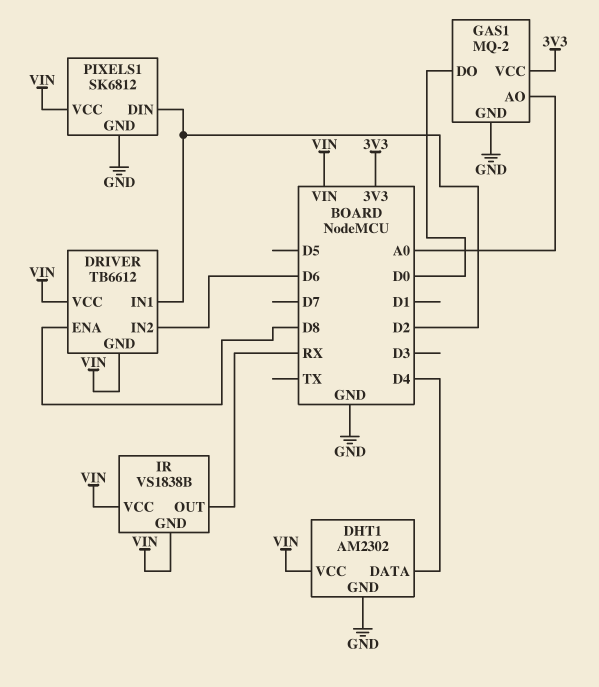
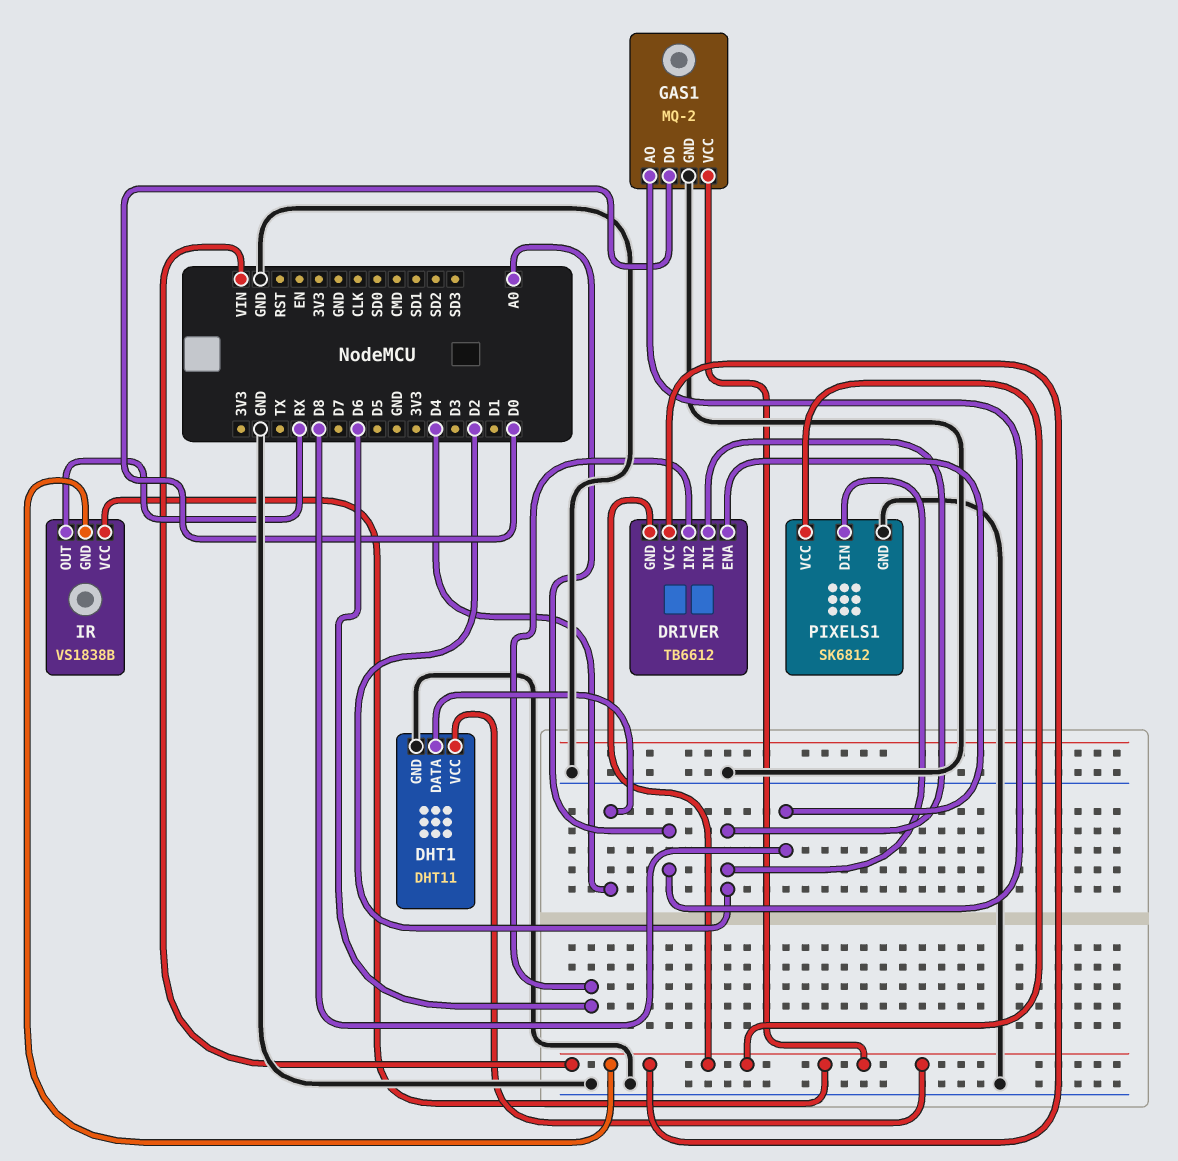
DHT1: AM2302 -> DHT11
GAS1 pin VCC: 3V3 -> VIN

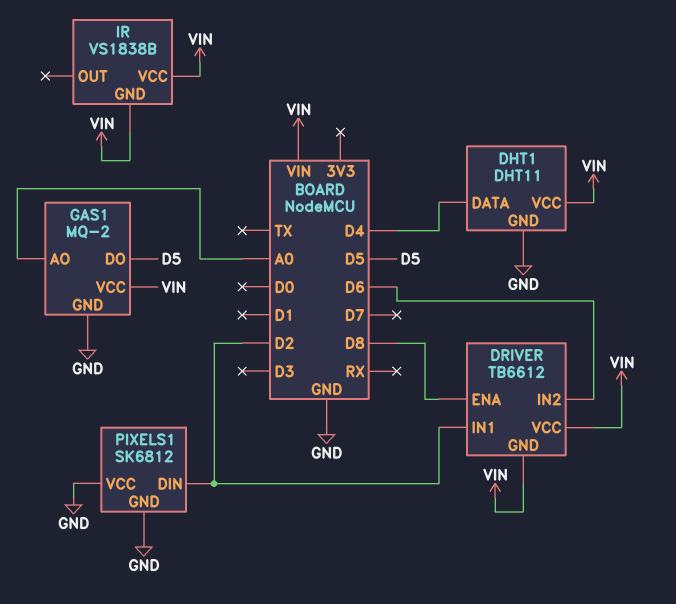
GAS1 pin DO: D0 -> D5
IR pin OUT: RX -> none
PIXELS1 pin VCC: VIN -> GND

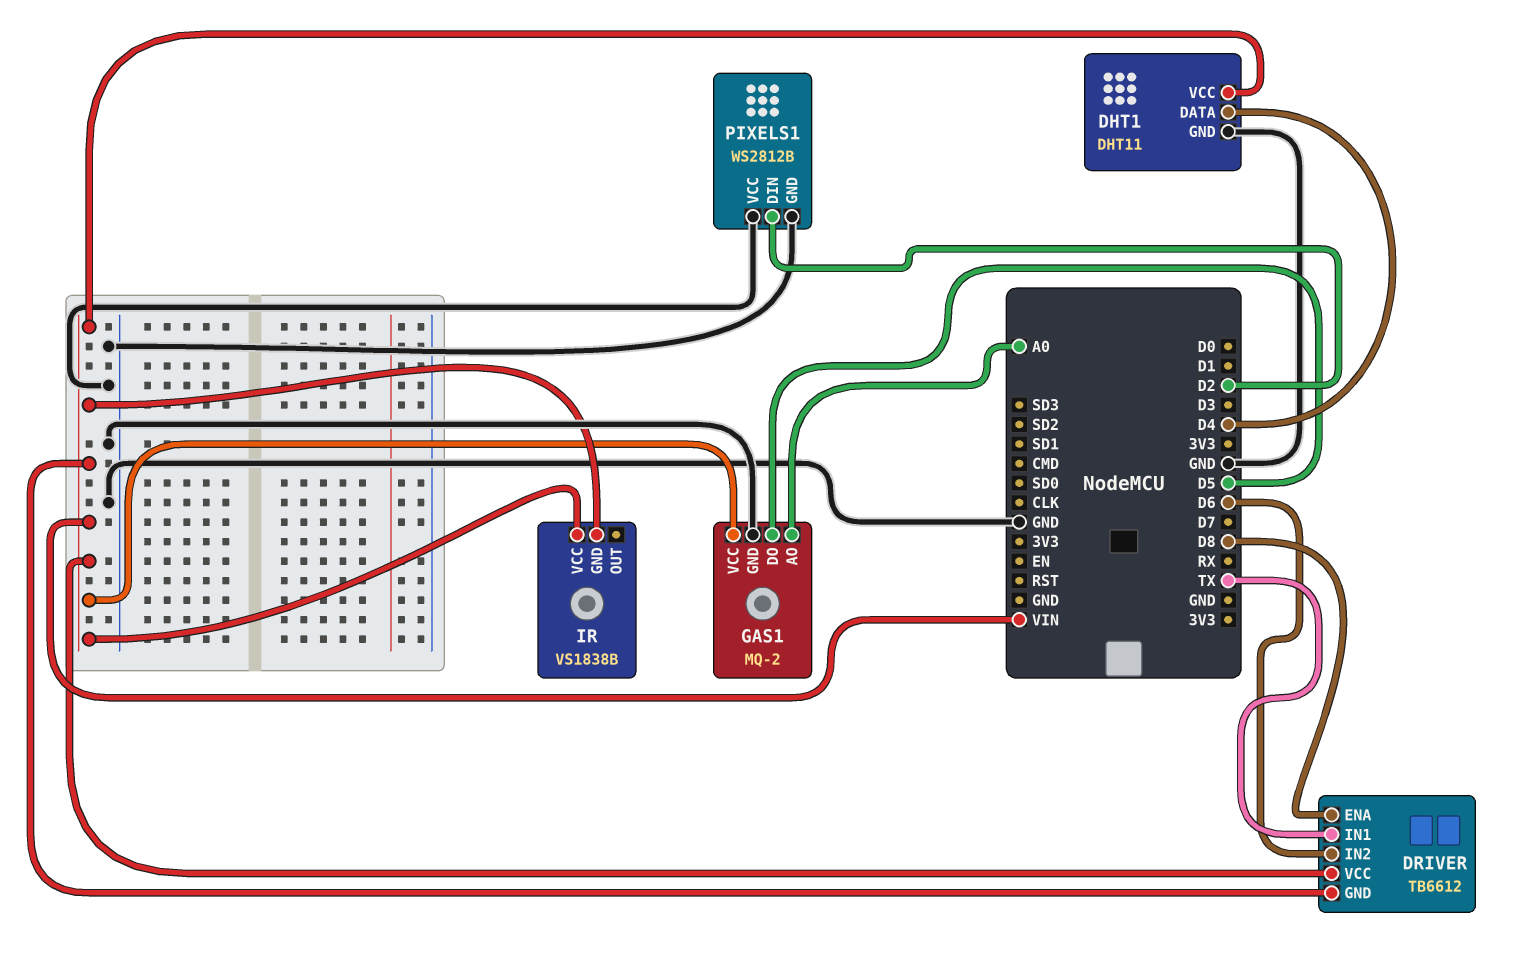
DRIVER pin IN1: D2 -> TX
PIXELS1: SK6812 -> WS2812B

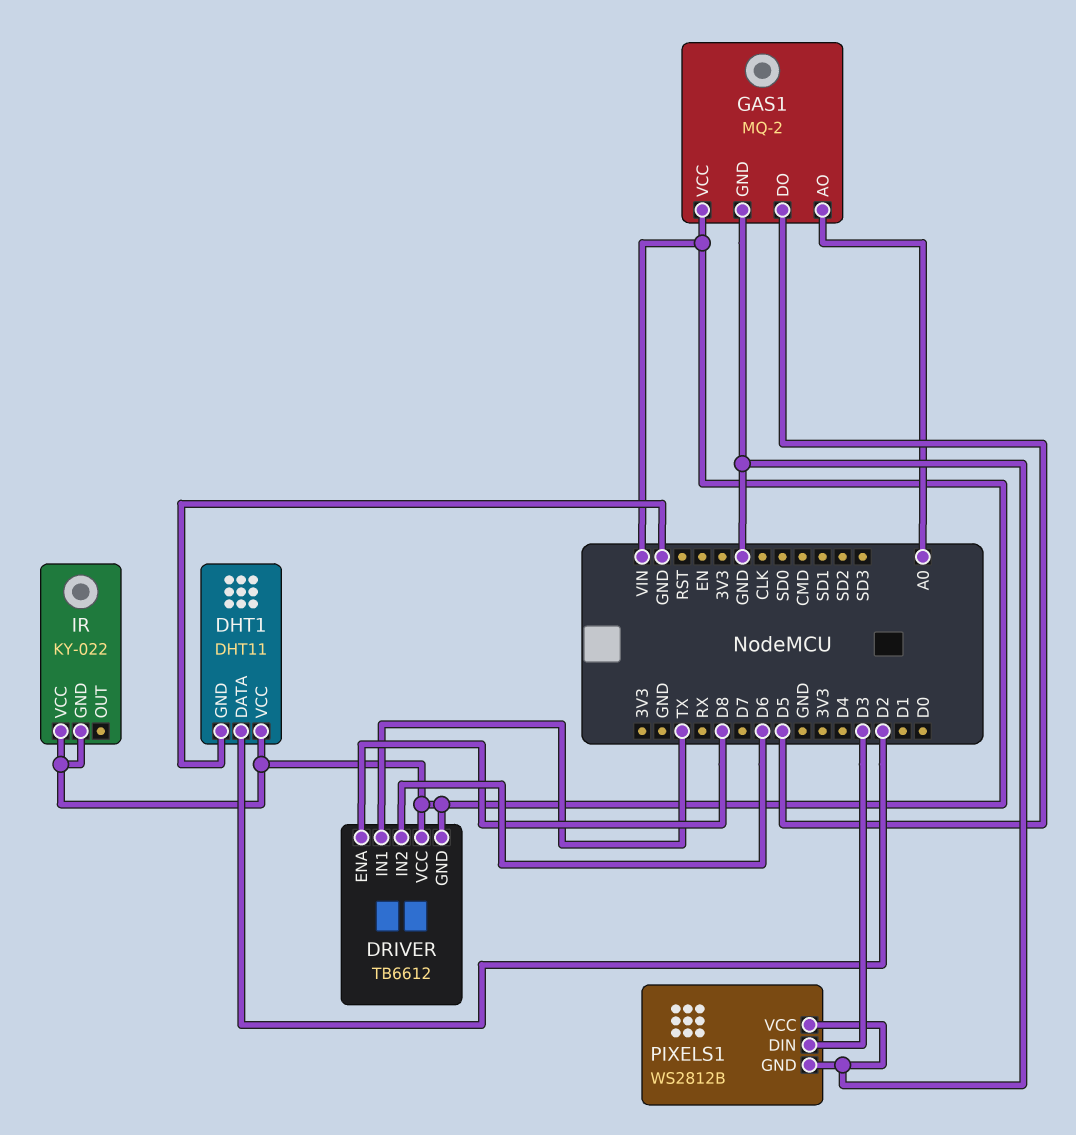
DHT1 pin DATA: D4 -> D2
IR: VS1838B -> KY-022
PIXELS1 pin DIN: D2 -> D3

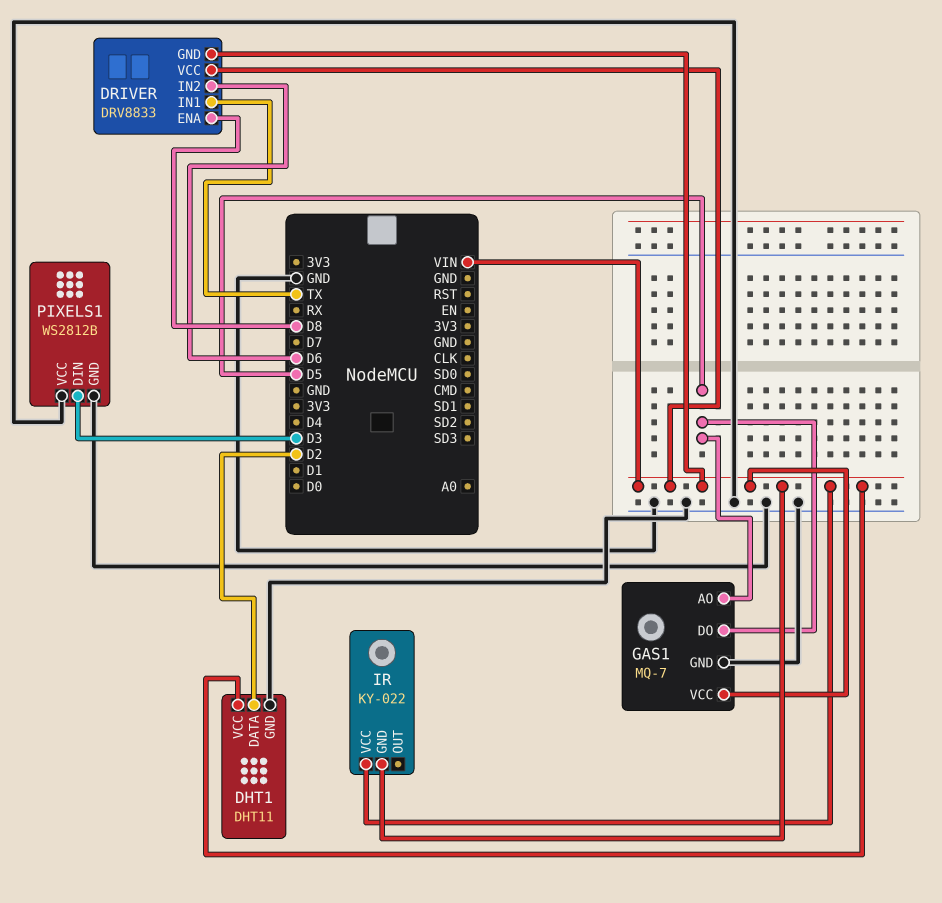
DRIVER: TB6612 -> DRV8833
GAS1: MQ-2 -> MQ-7
GAS1 pin AO: A0 -> D5

